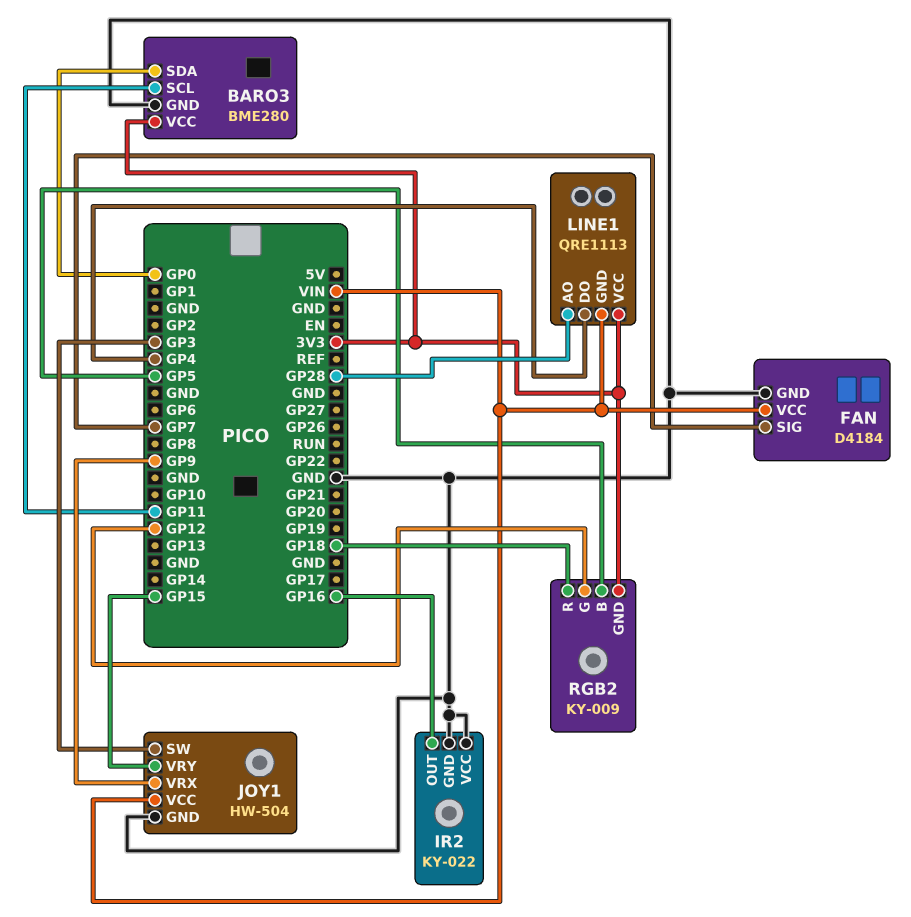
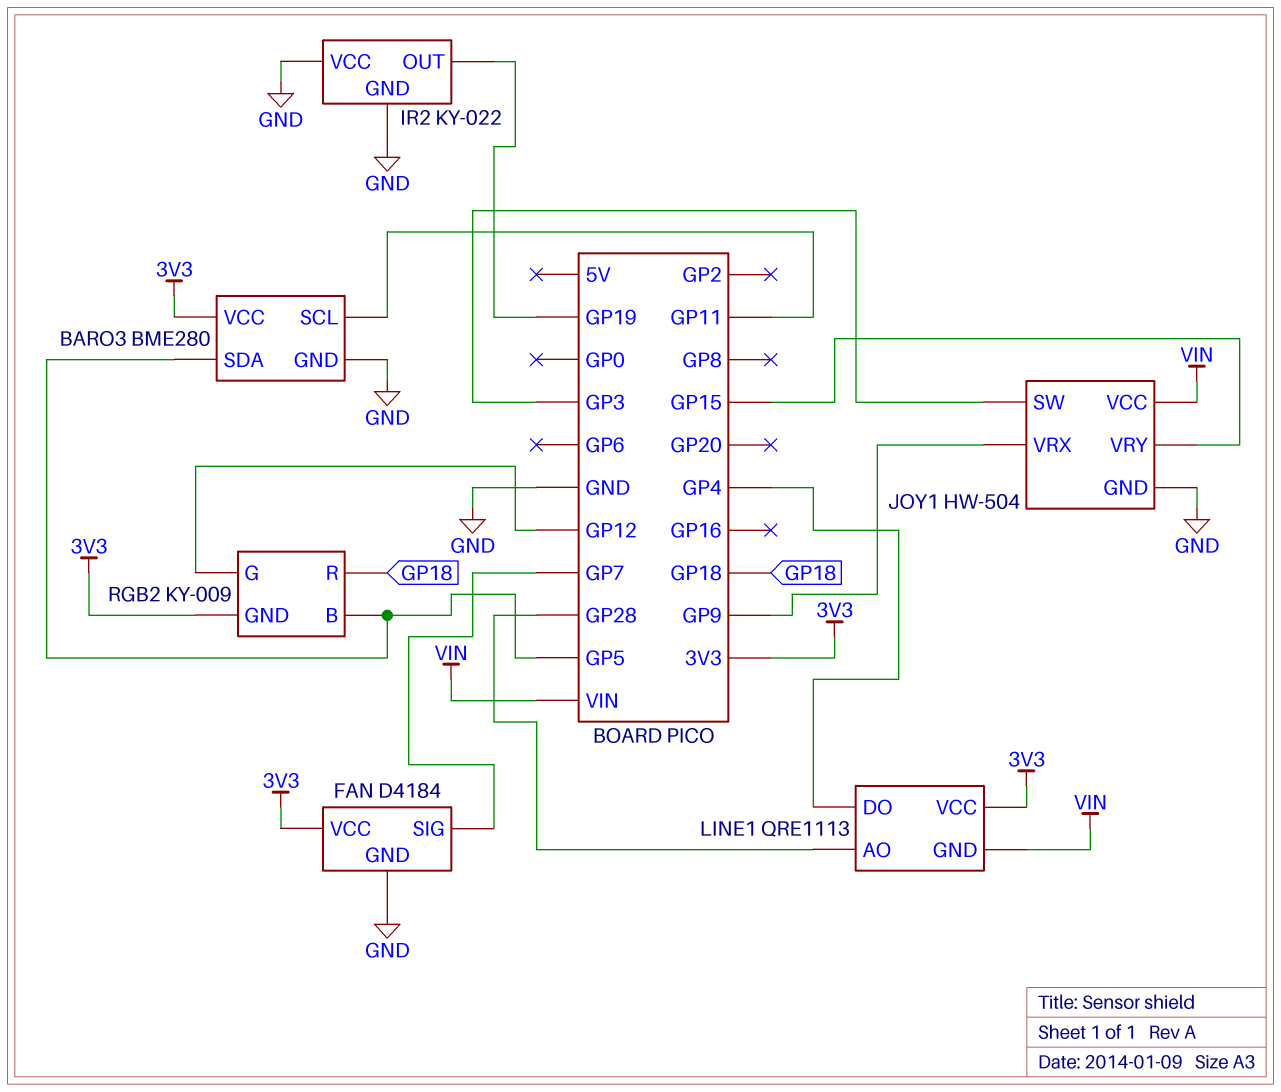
BARO3 pin SDA: GP0 -> GP5
FAN pin VCC: VIN -> 3V3
IR2 pin OUT: GP16 -> GP19

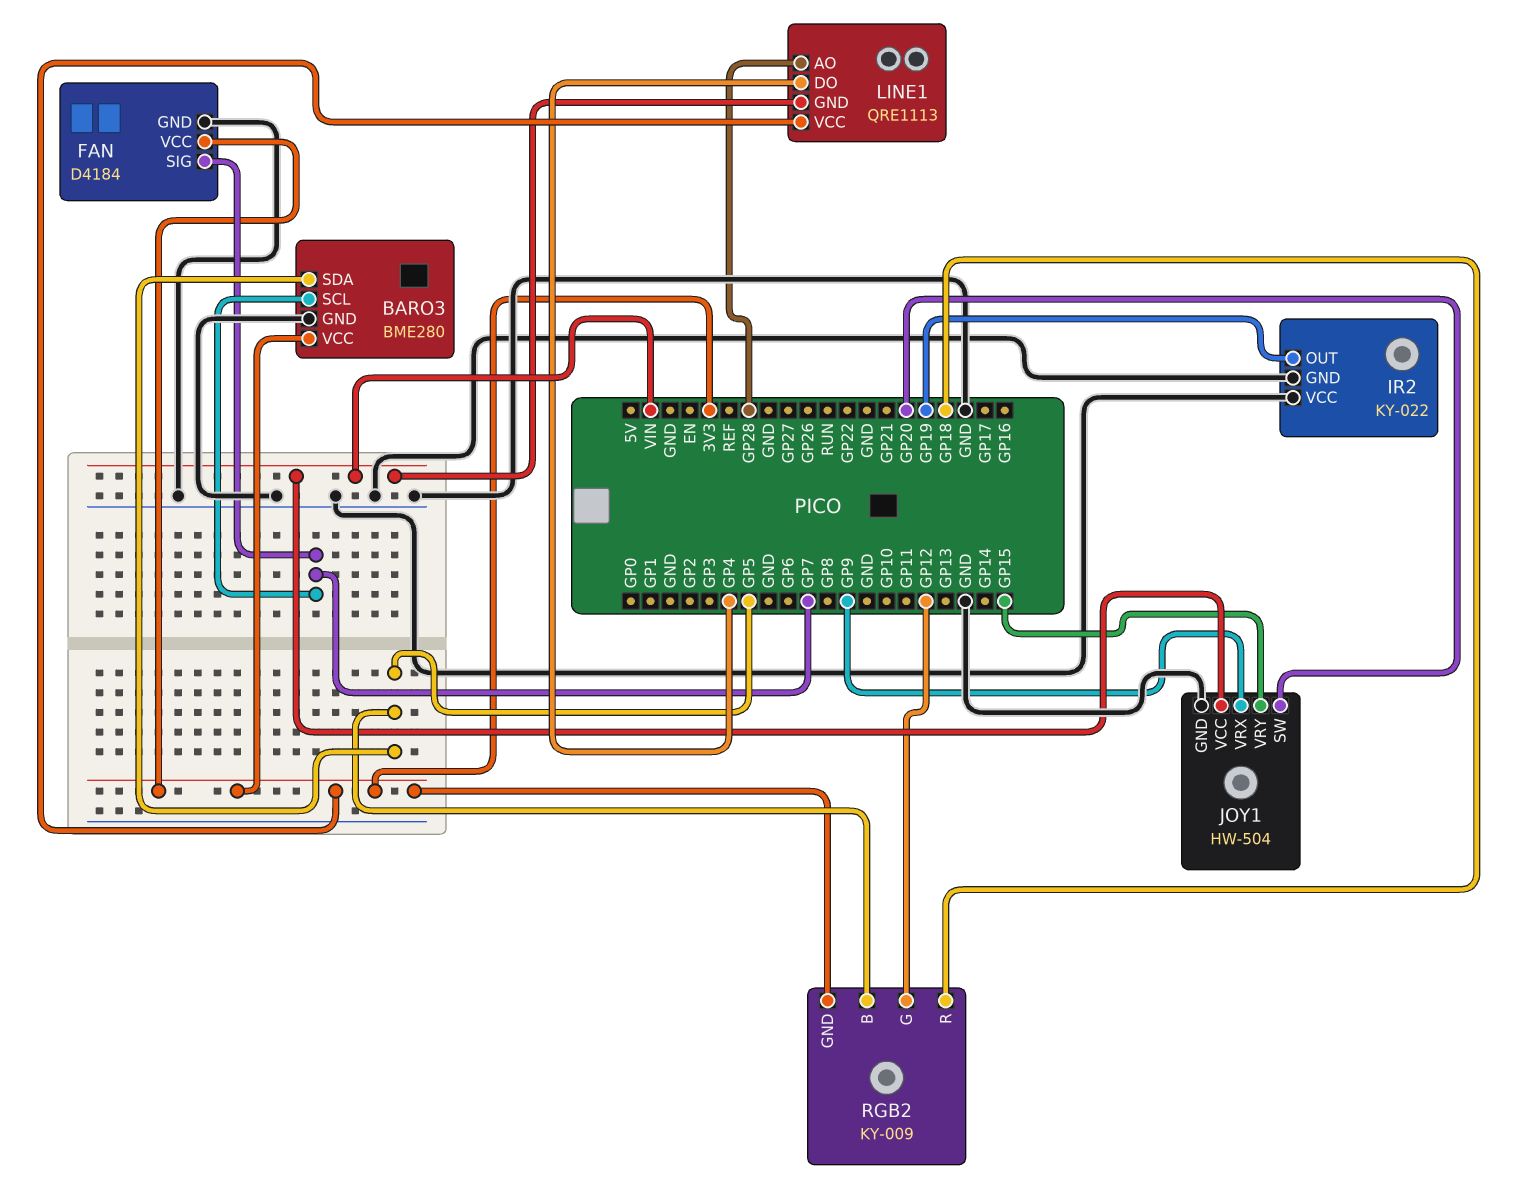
BARO3 pin SCL: GP11 -> GP7
JOY1 pin SW: GP3 -> GP20

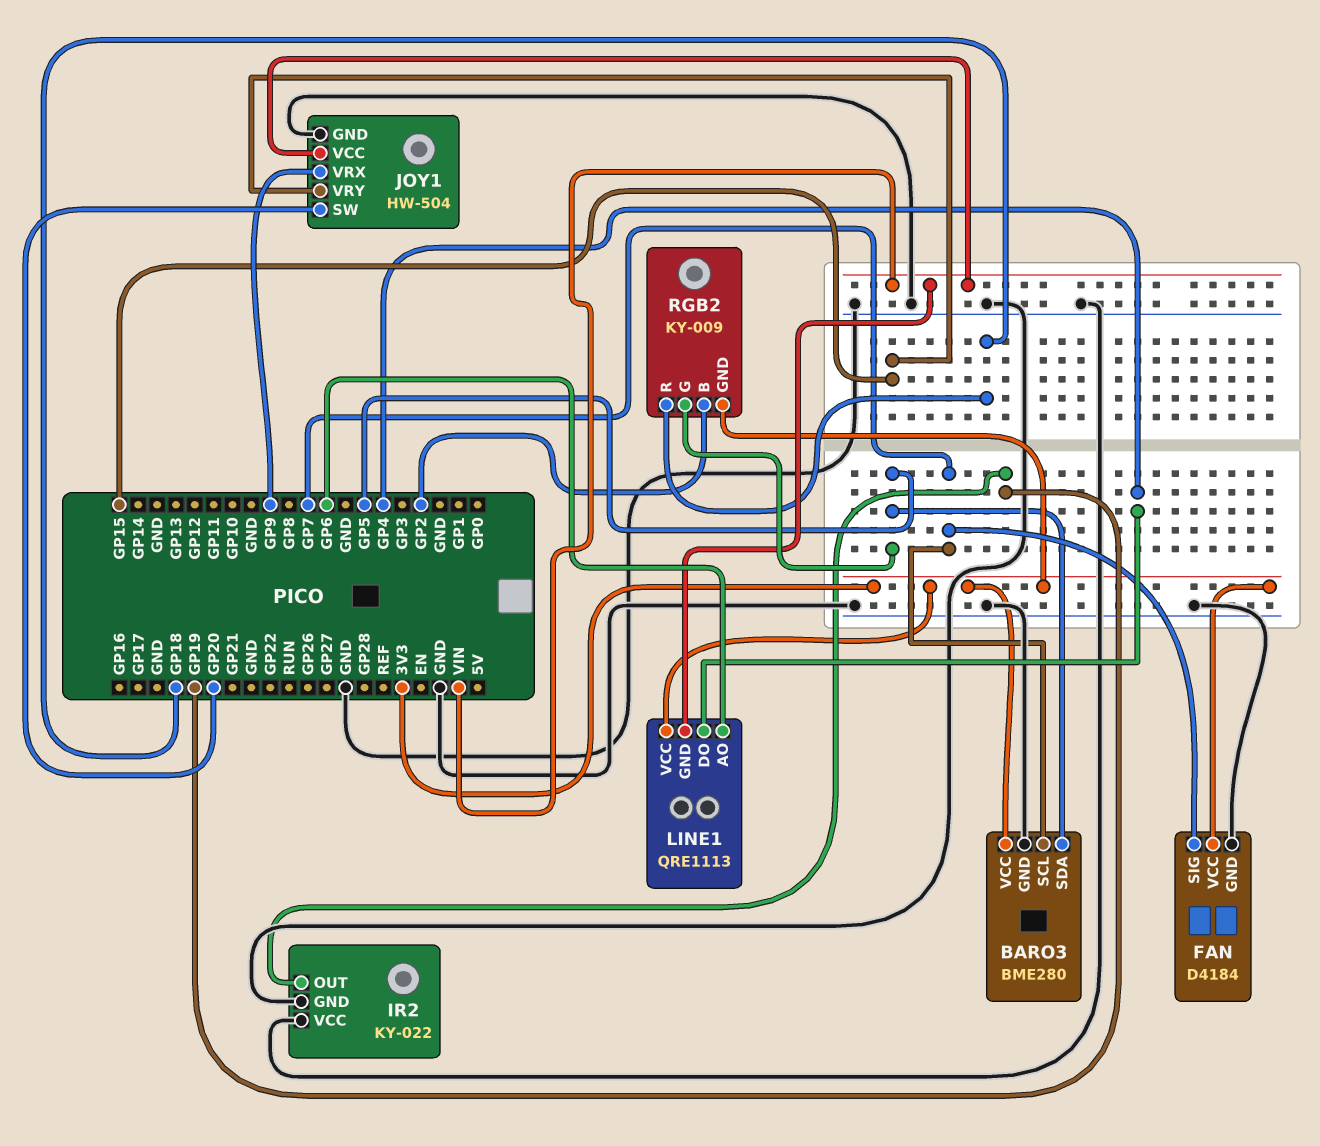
LINE1 pin AO: GP28 -> GP6
RGB2 pin B: GP5 -> GP2
RGB2 pin G: GP12 -> GP5

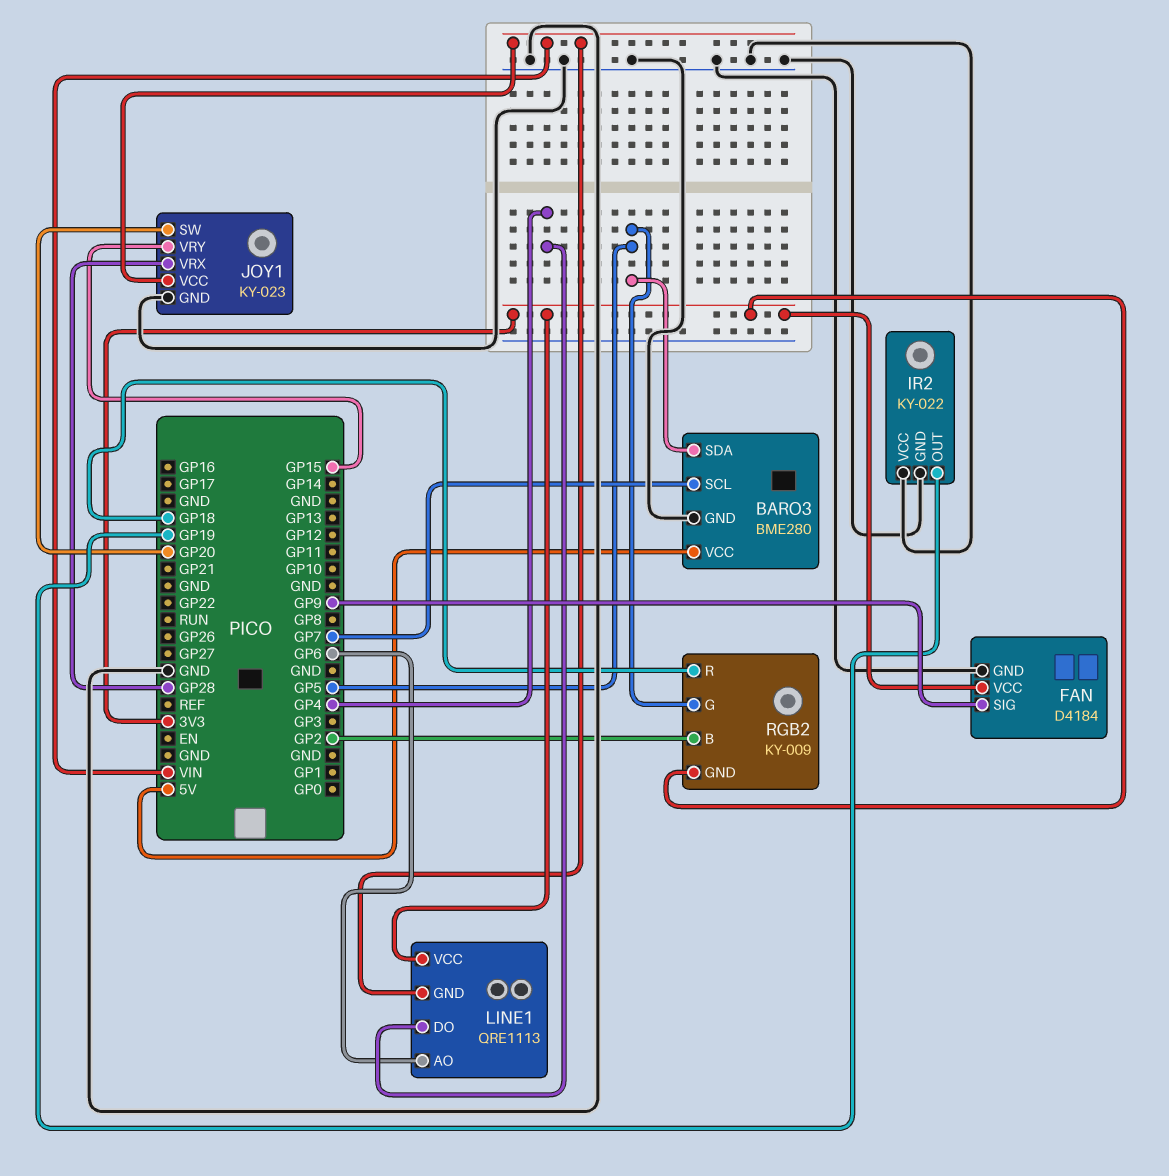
BARO3 pin VCC: 3V3 -> 5V
FAN pin SIG: GP7 -> GP9
JOY1: HW-504 -> KY-023
JOY1 pin VRX: GP9 -> GP28

